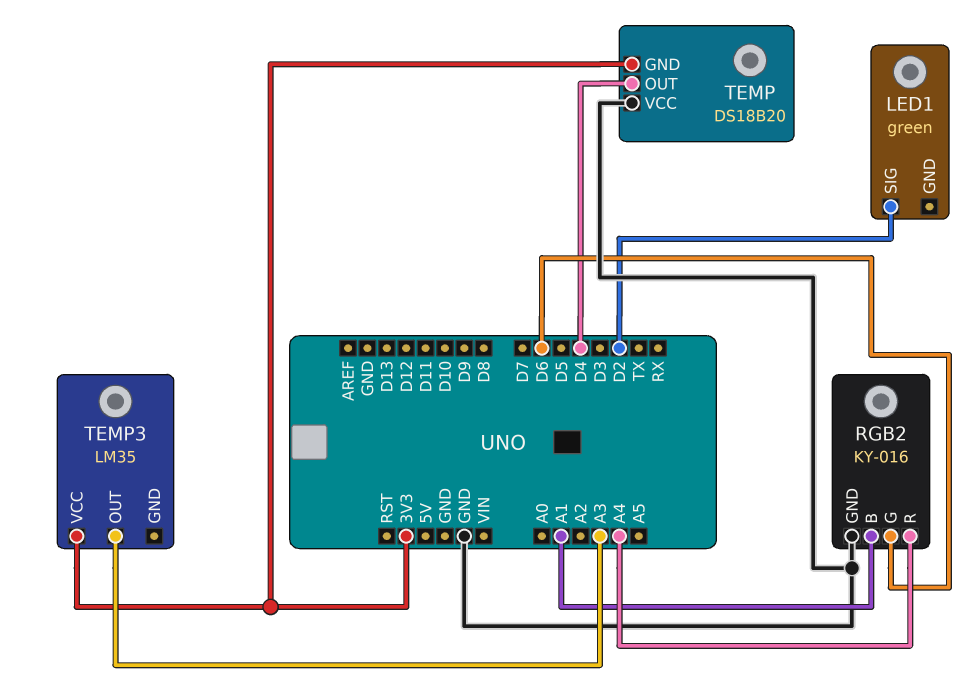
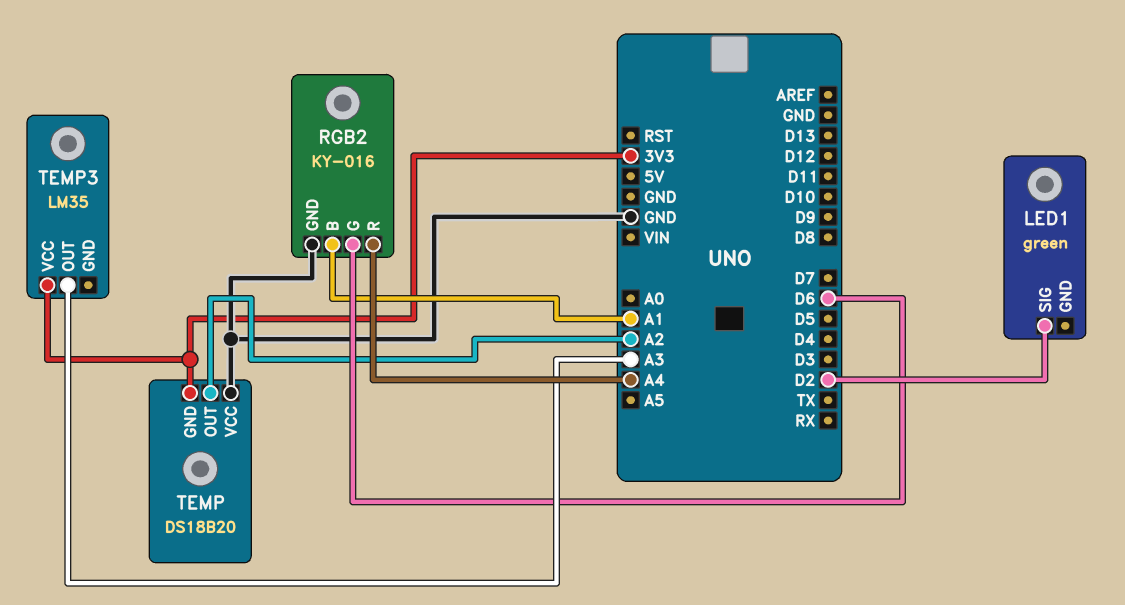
TEMP pin OUT: D4 -> A2

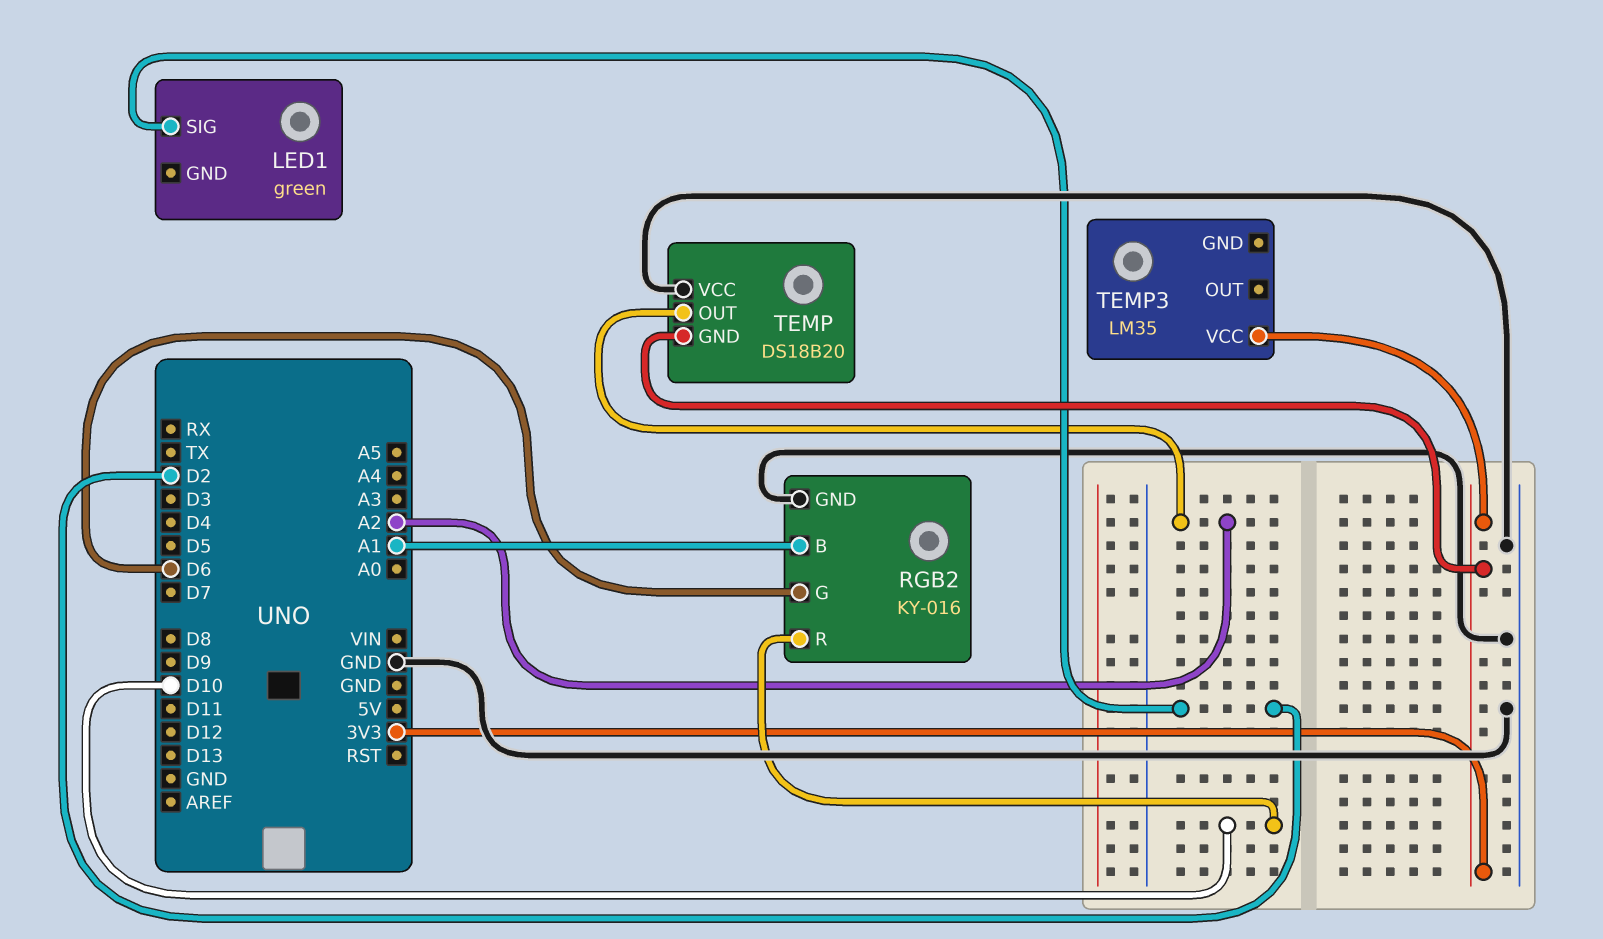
RGB2 pin R: A4 -> D10
TEMP3 pin OUT: A3 -> none

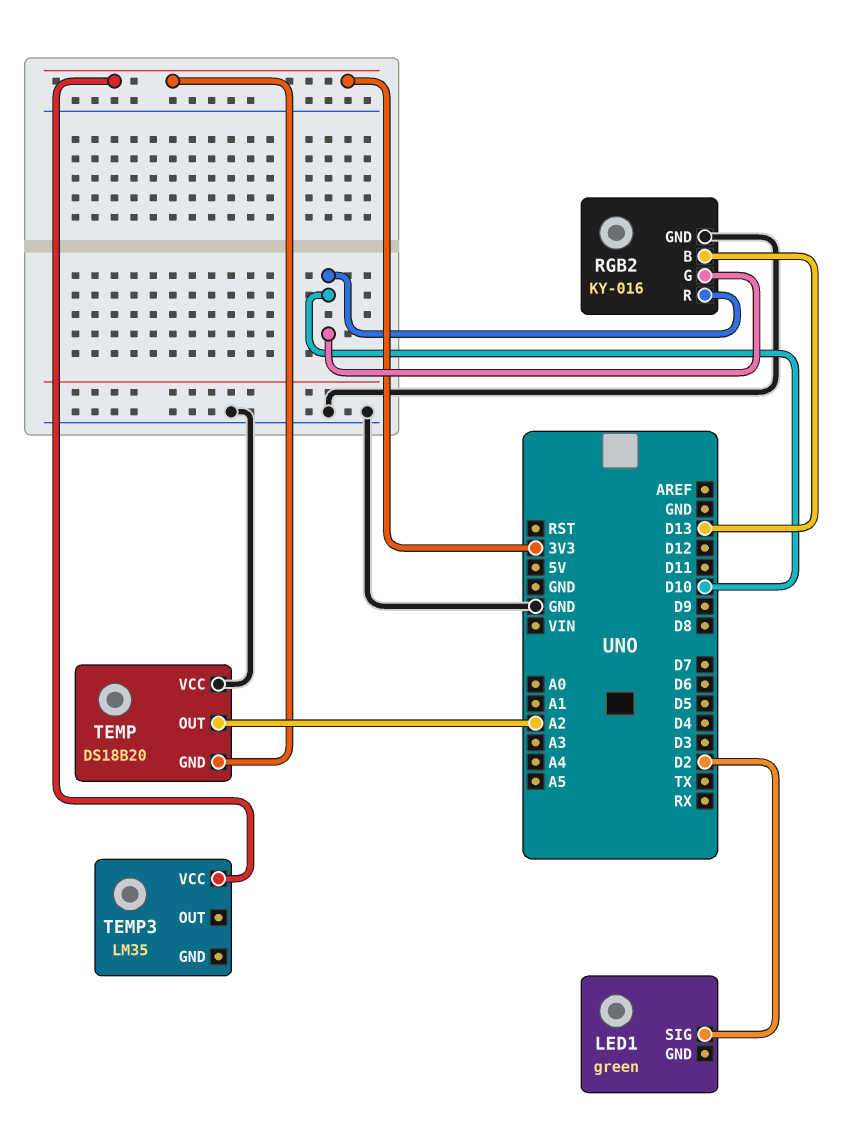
RGB2 pin B: A1 -> D13
RGB2 pin G: D6 -> D10

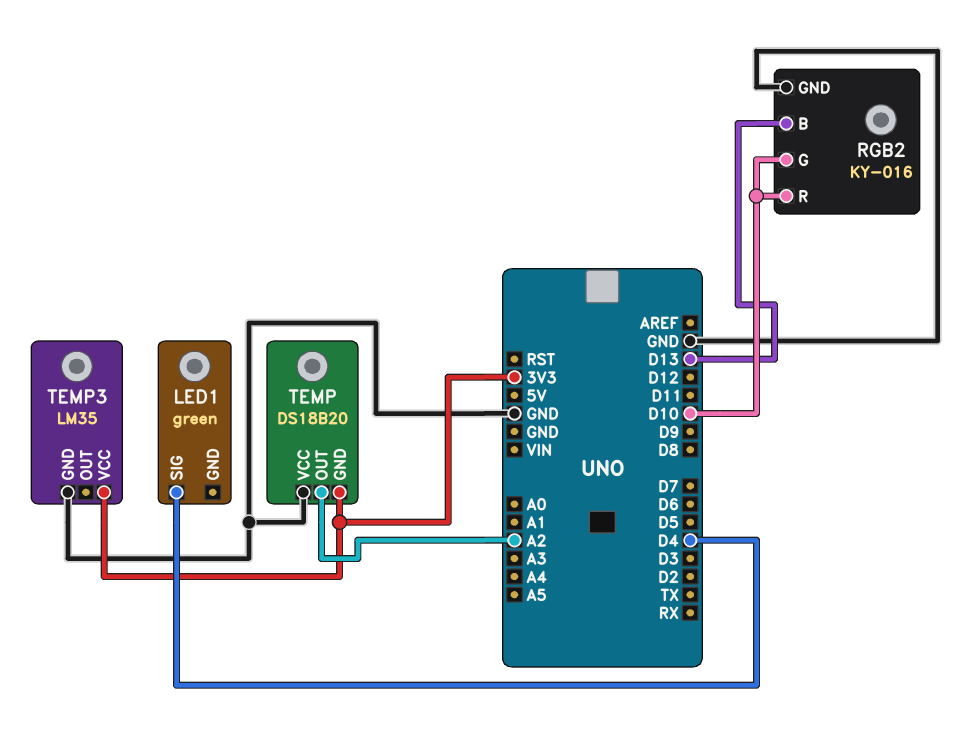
LED1 pin SIG: D2 -> D4
TEMP3 pin GND: none -> GND

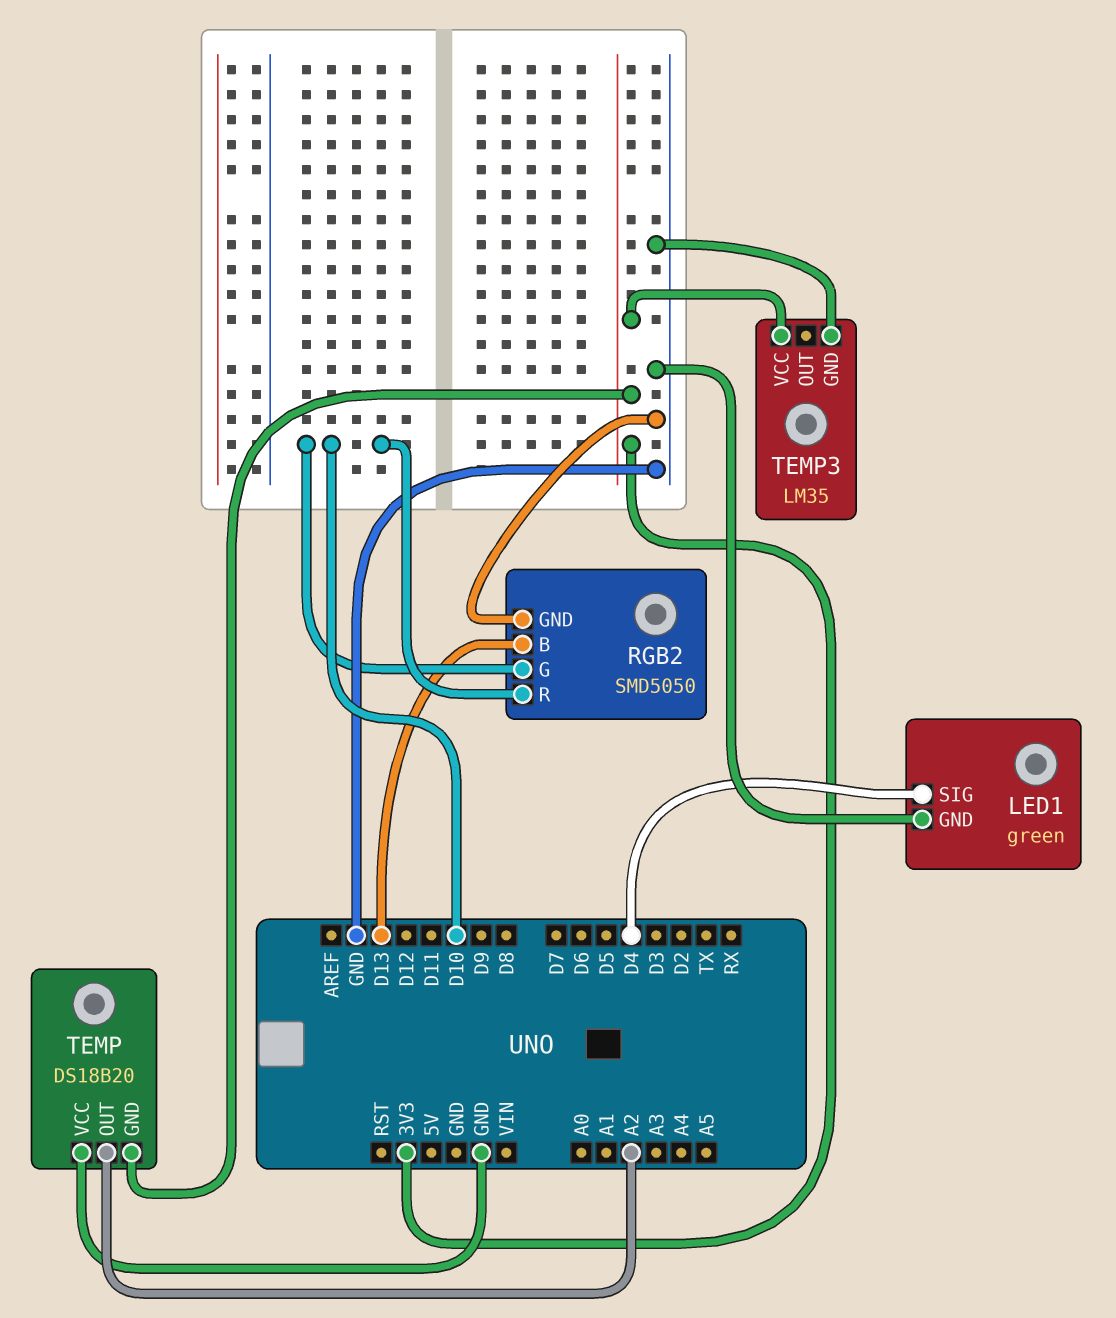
LED1 pin GND: none -> GND
RGB2: KY-016 -> SMD5050

